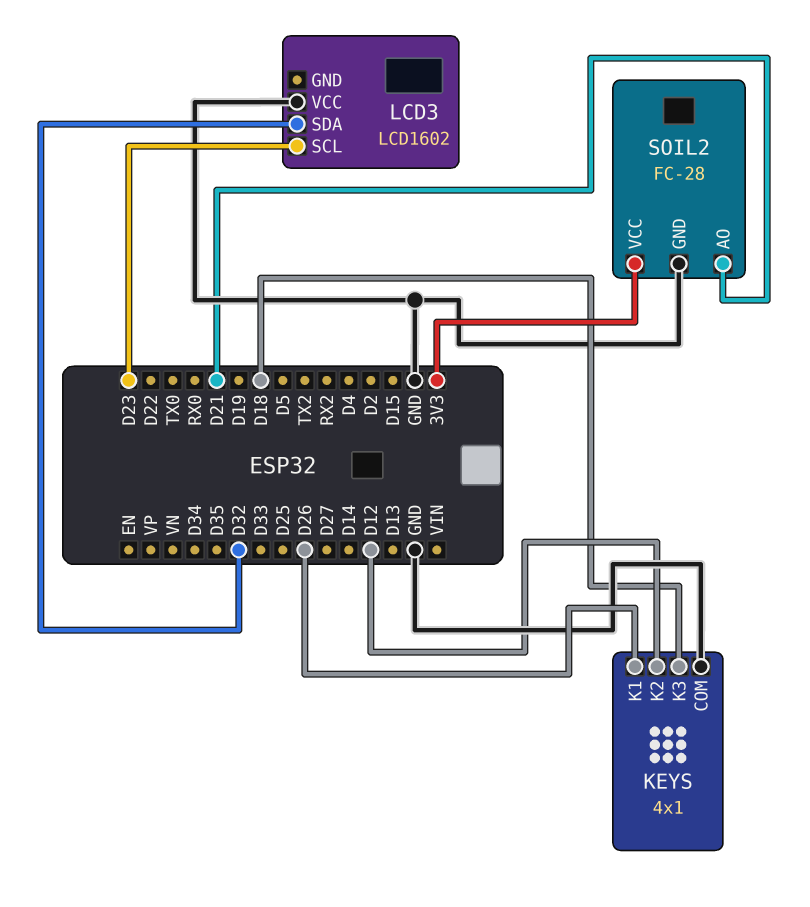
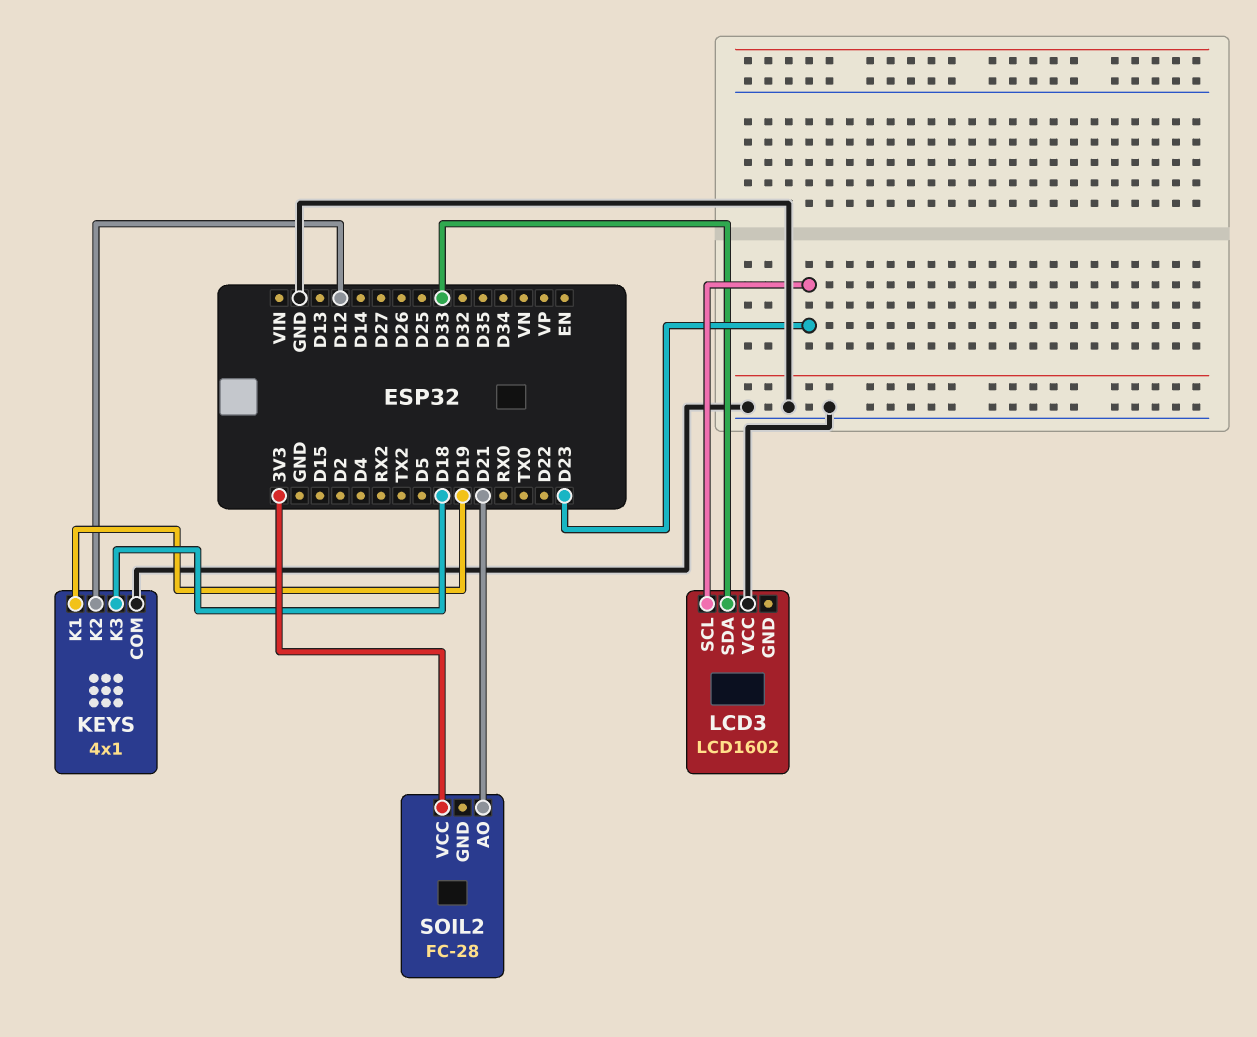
KEYS pin K1: D26 -> D19
LCD3 pin SDA: D32 -> D33
SOIL2 pin GND: GND -> none

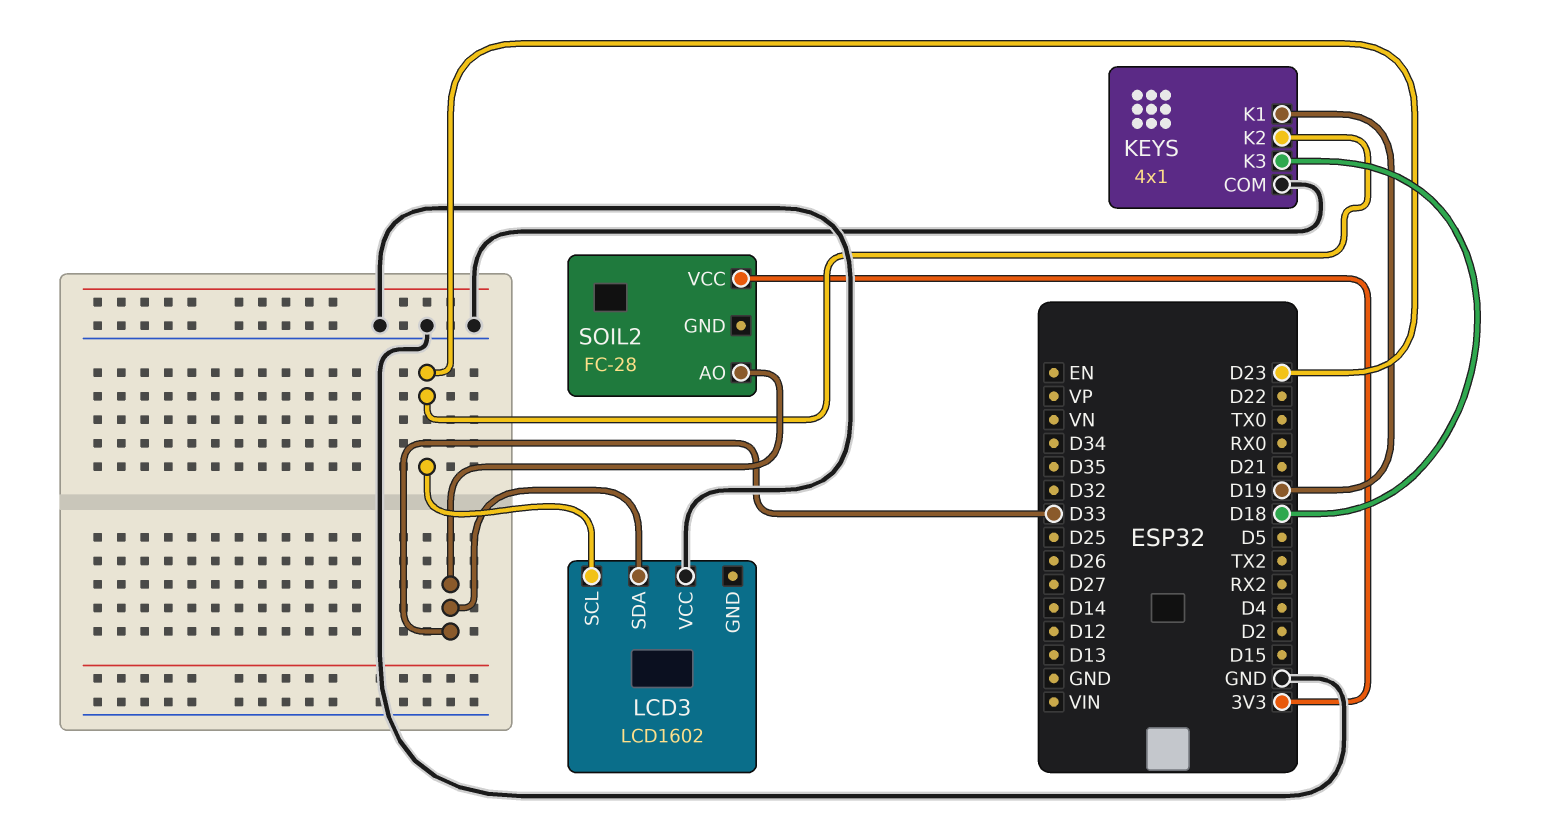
KEYS pin K2: D12 -> D23
SOIL2 pin AO: D21 -> D33

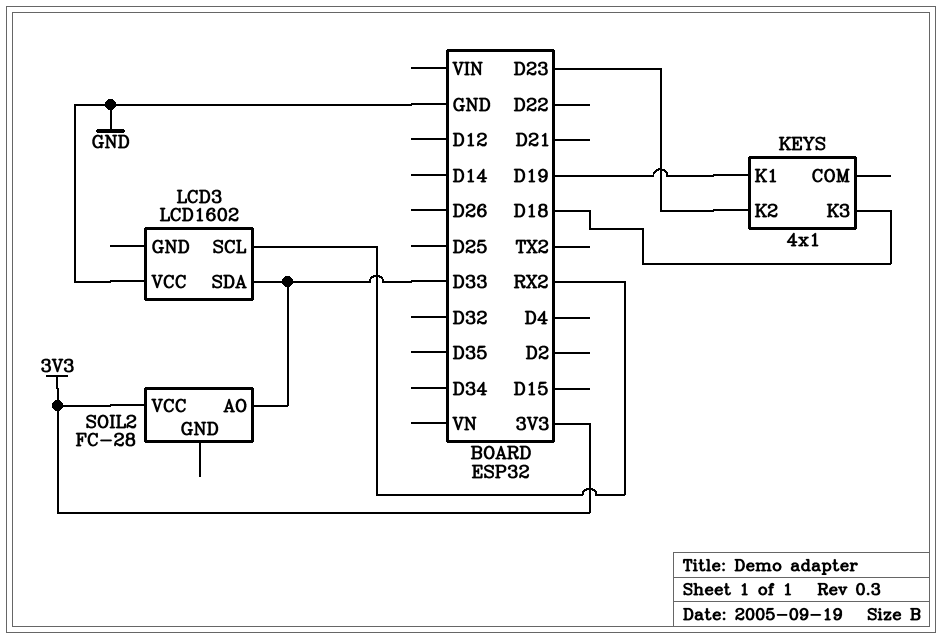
KEYS pin COM: GND -> none
LCD3 pin SCL: D23 -> RX2

